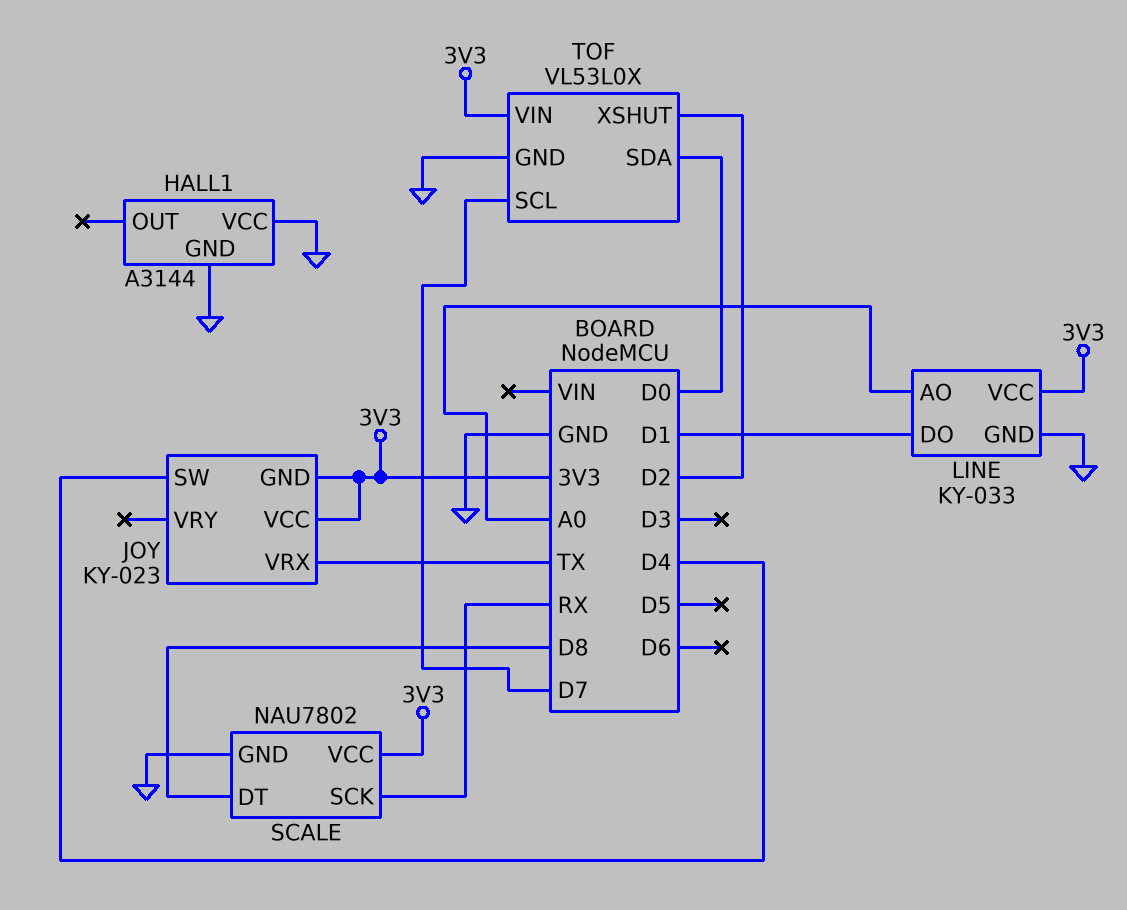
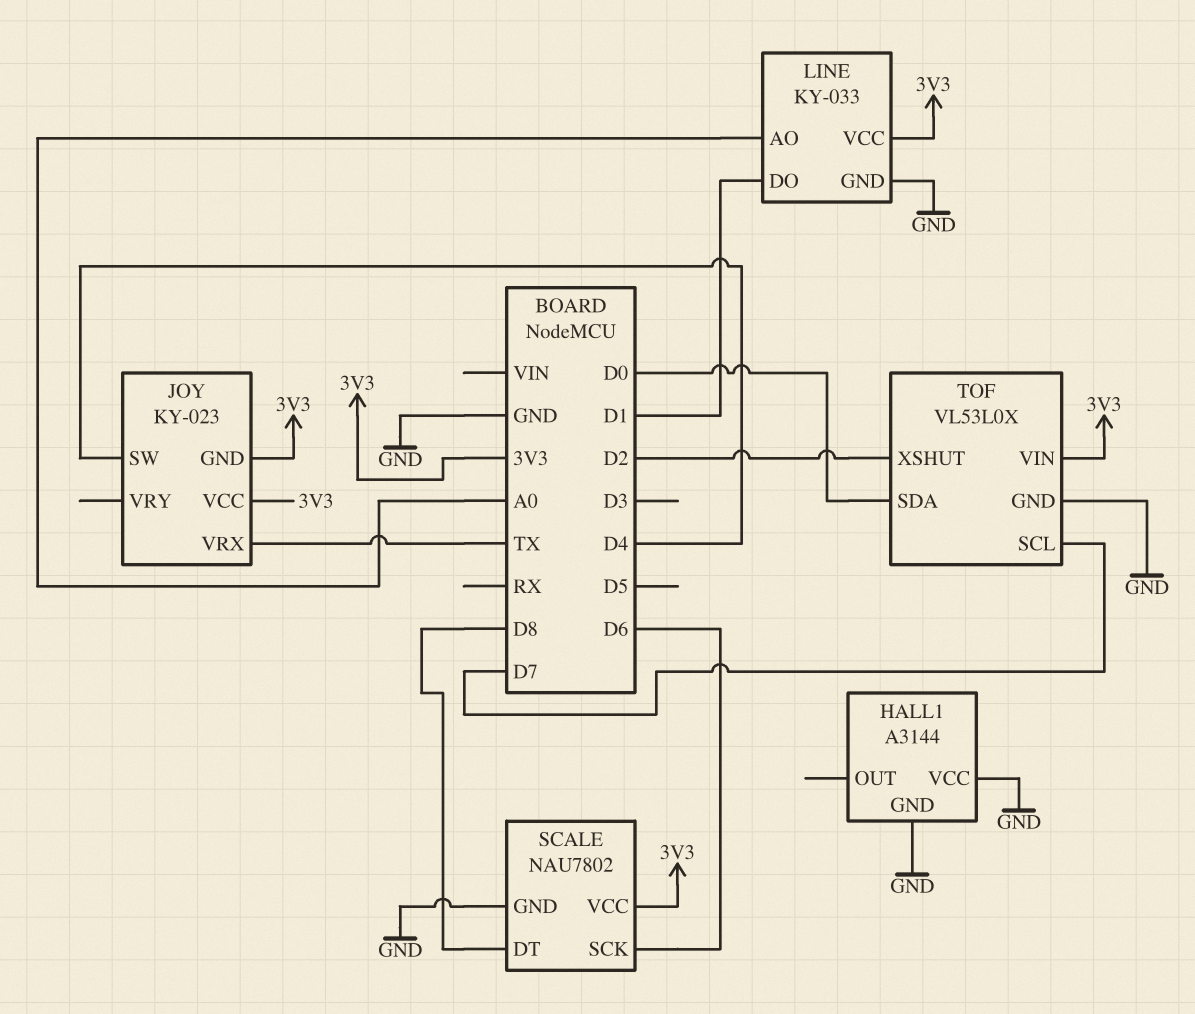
SCALE pin SCK: RX -> D6

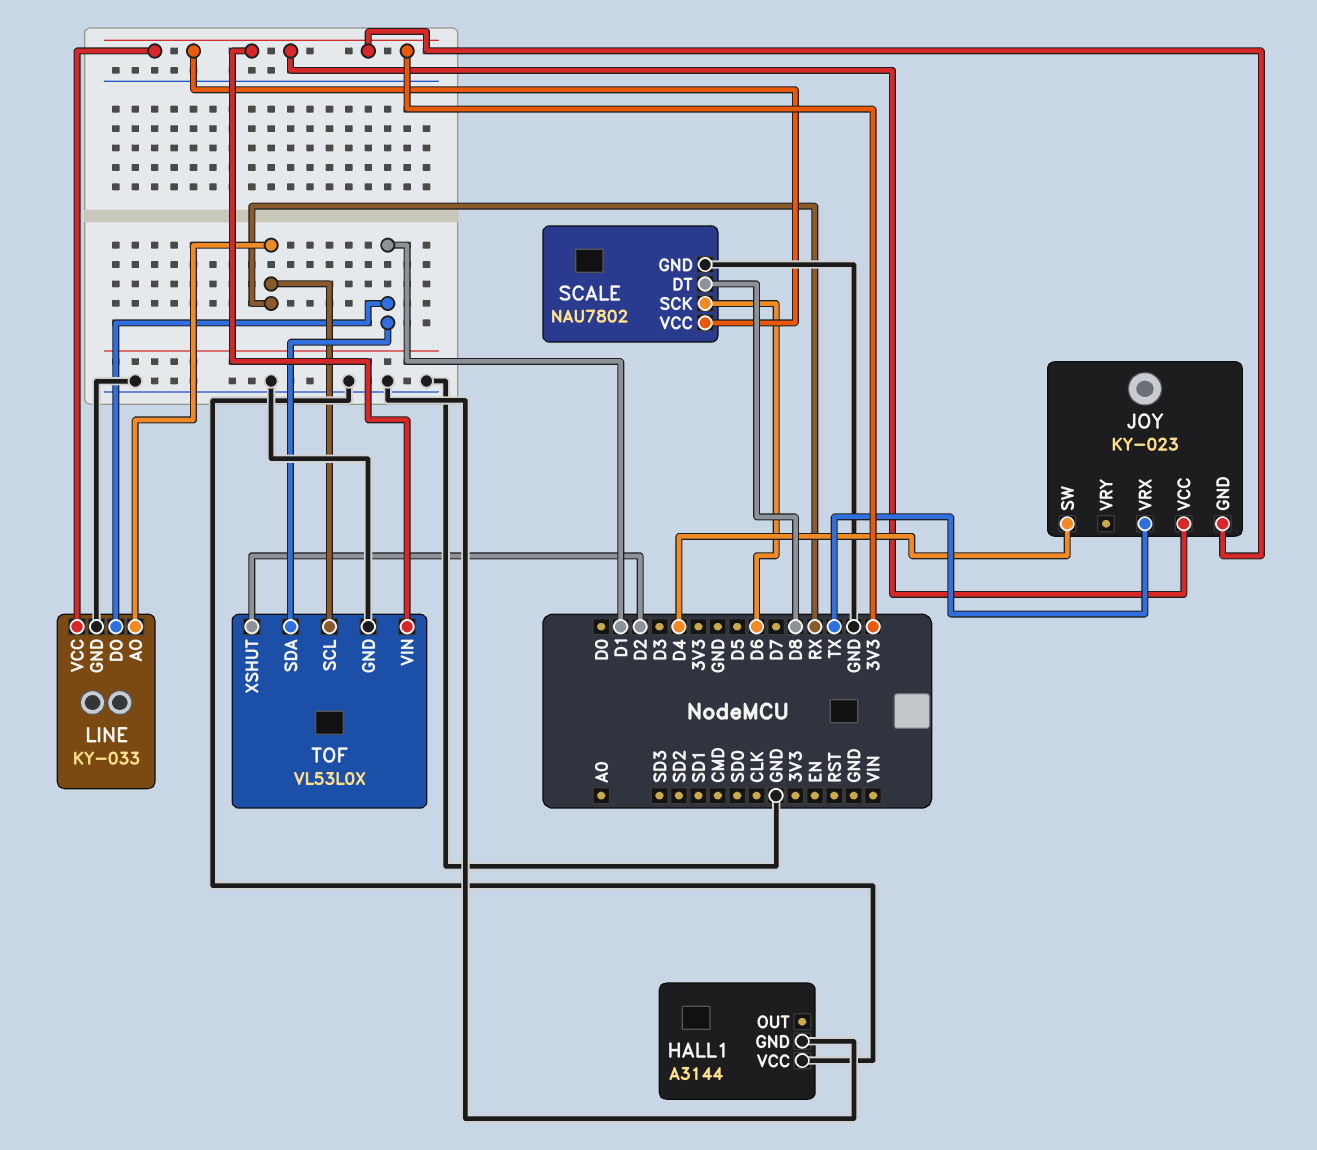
LINE pin AO: A0 -> RX
TOF pin SCL: D7 -> RX
TOF pin SDA: D0 -> D1

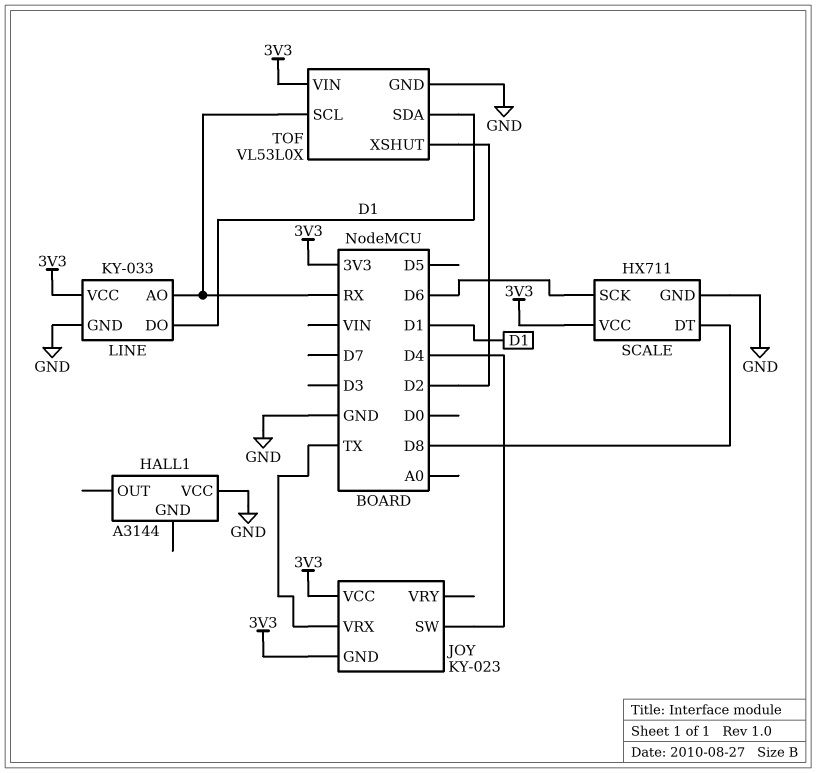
HALL1 pin GND: GND -> none
SCALE: NAU7802 -> HX711

